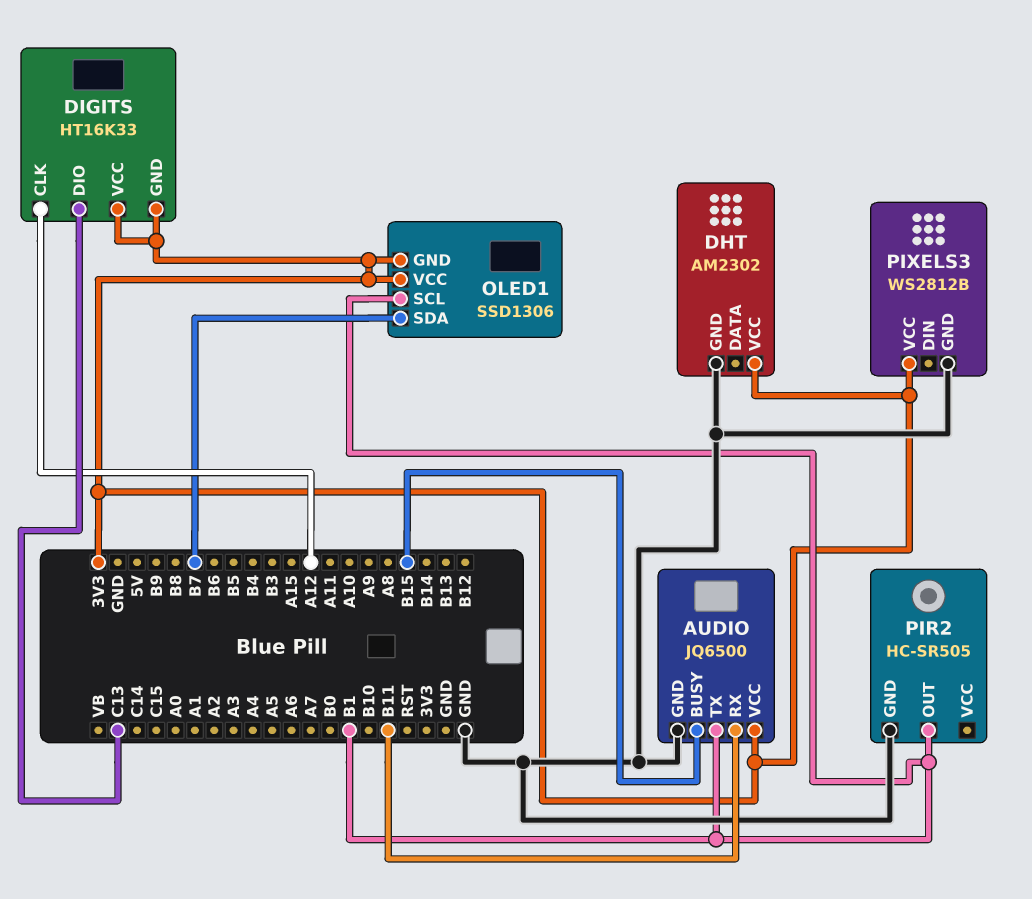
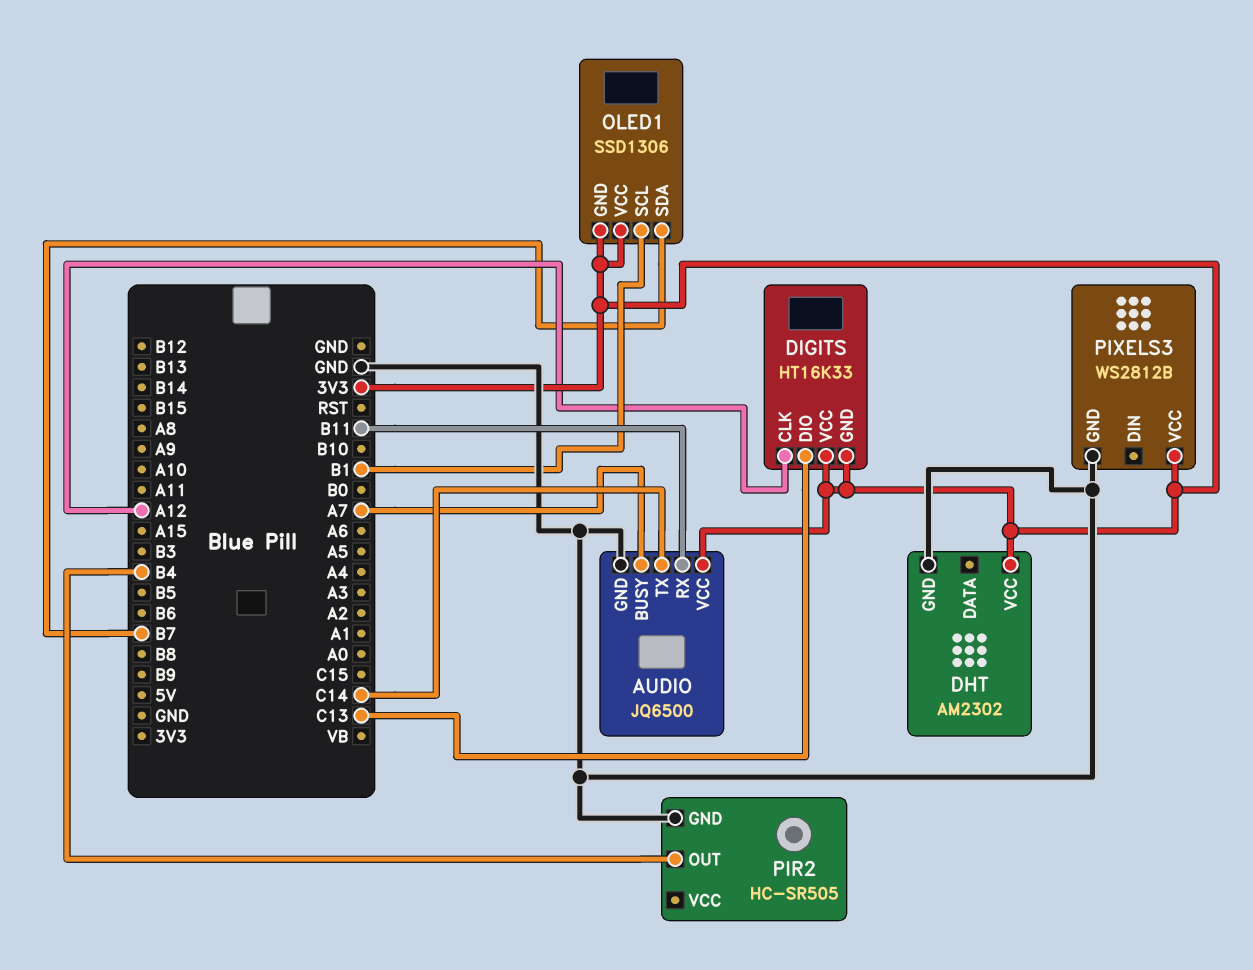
AUDIO pin BUSY: B15 -> A7
AUDIO pin TX: B1 -> C14
PIR2 pin OUT: B1 -> B4

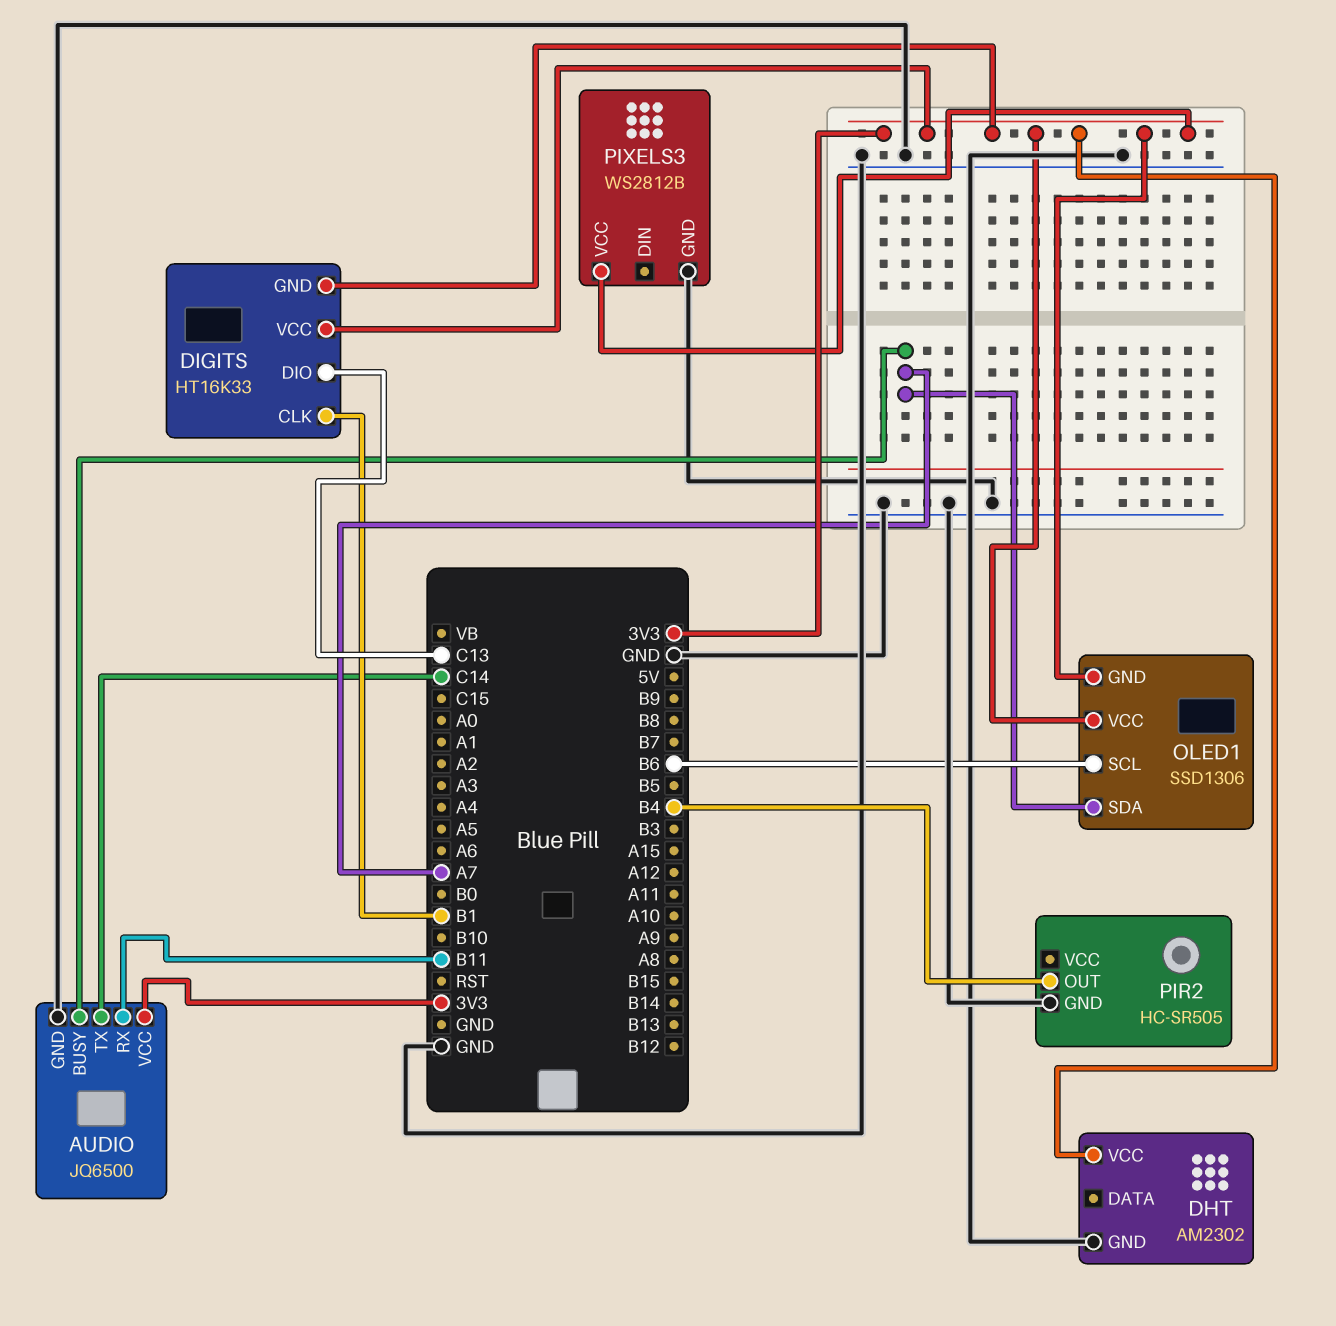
DIGITS pin CLK: A12 -> B1
OLED1 pin SCL: B1 -> B6
OLED1 pin SDA: B7 -> A7

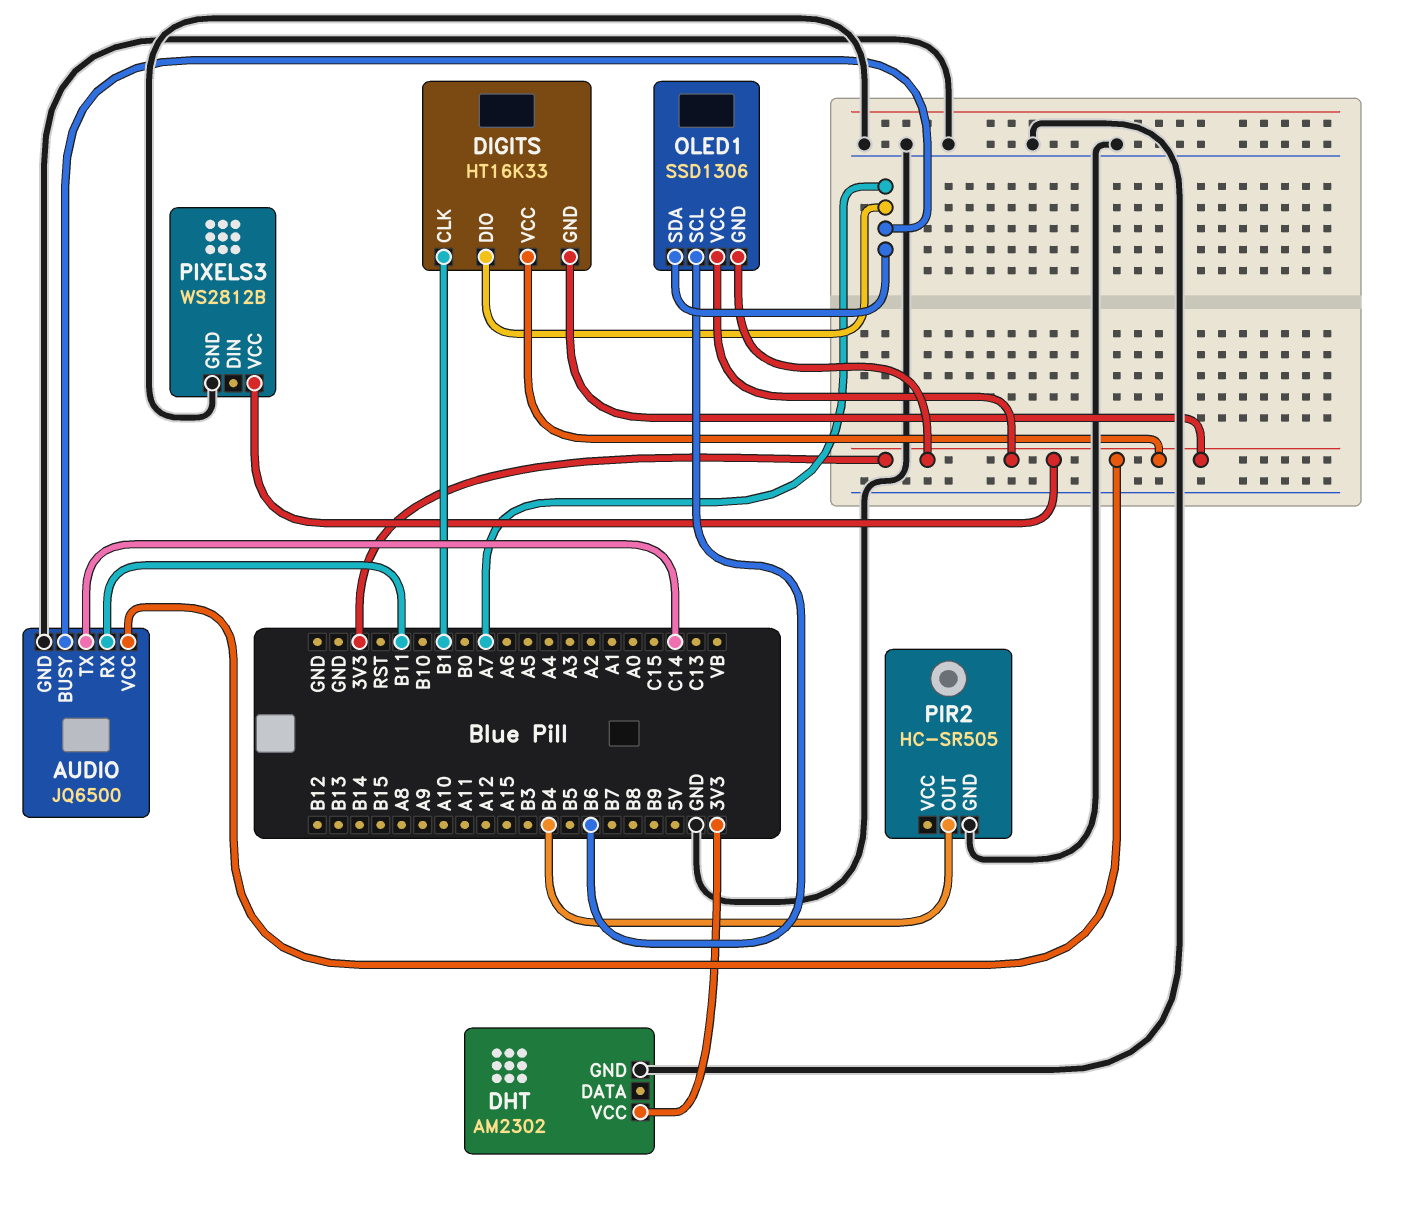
DIGITS pin DIO: C13 -> A7

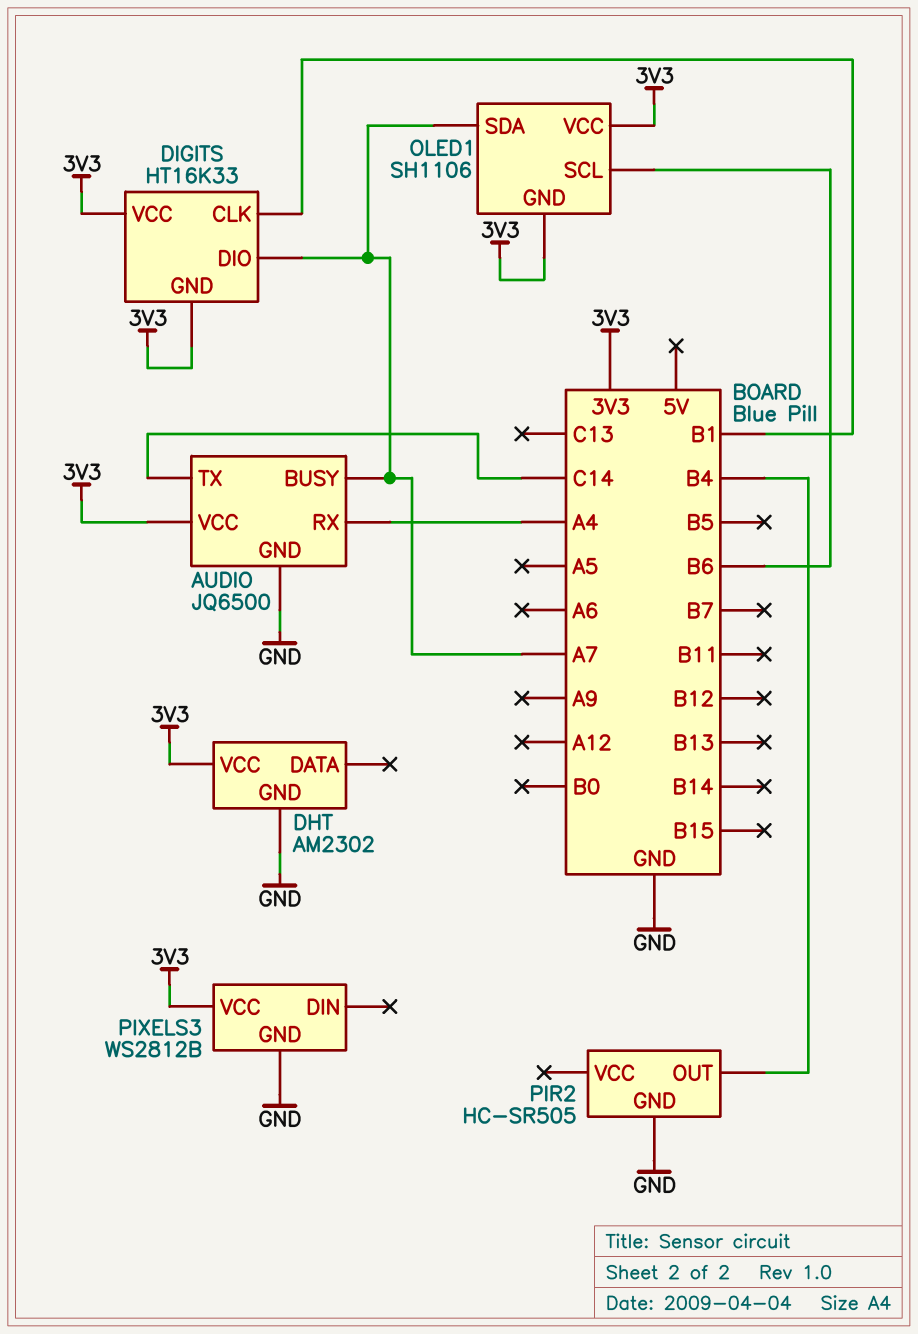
AUDIO pin RX: B11 -> A4
OLED1: SSD1306 -> SH1106

